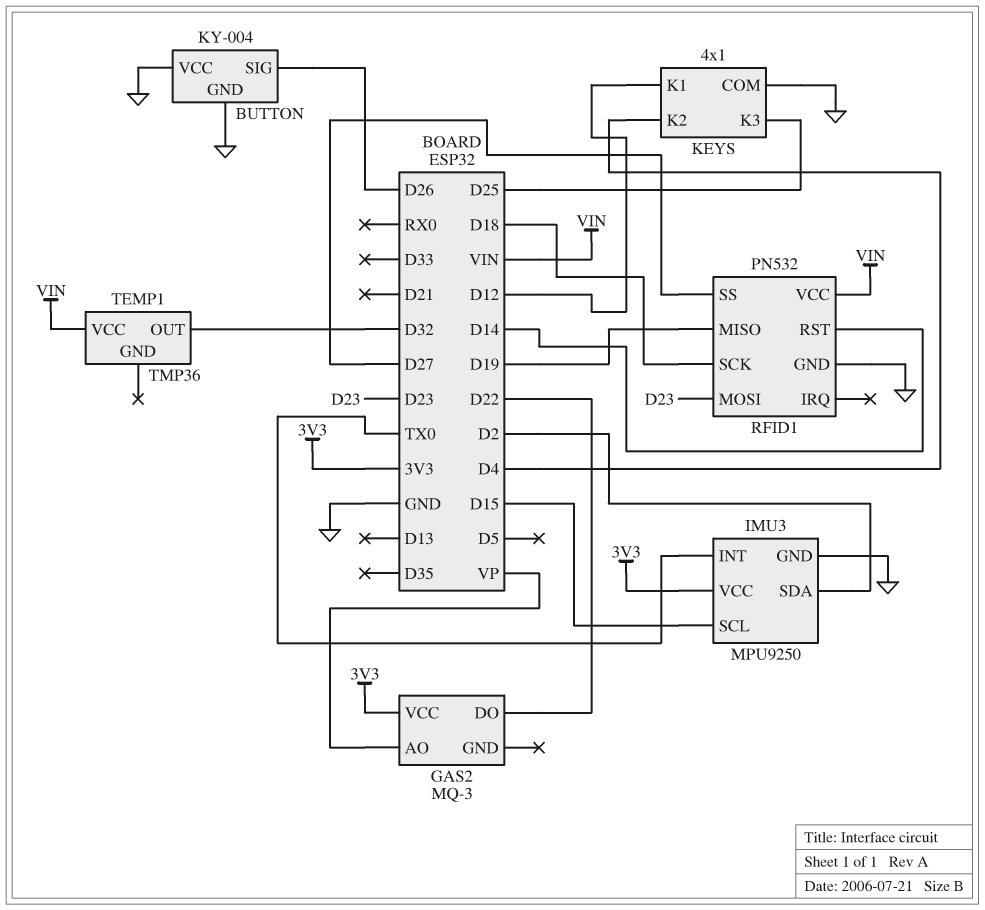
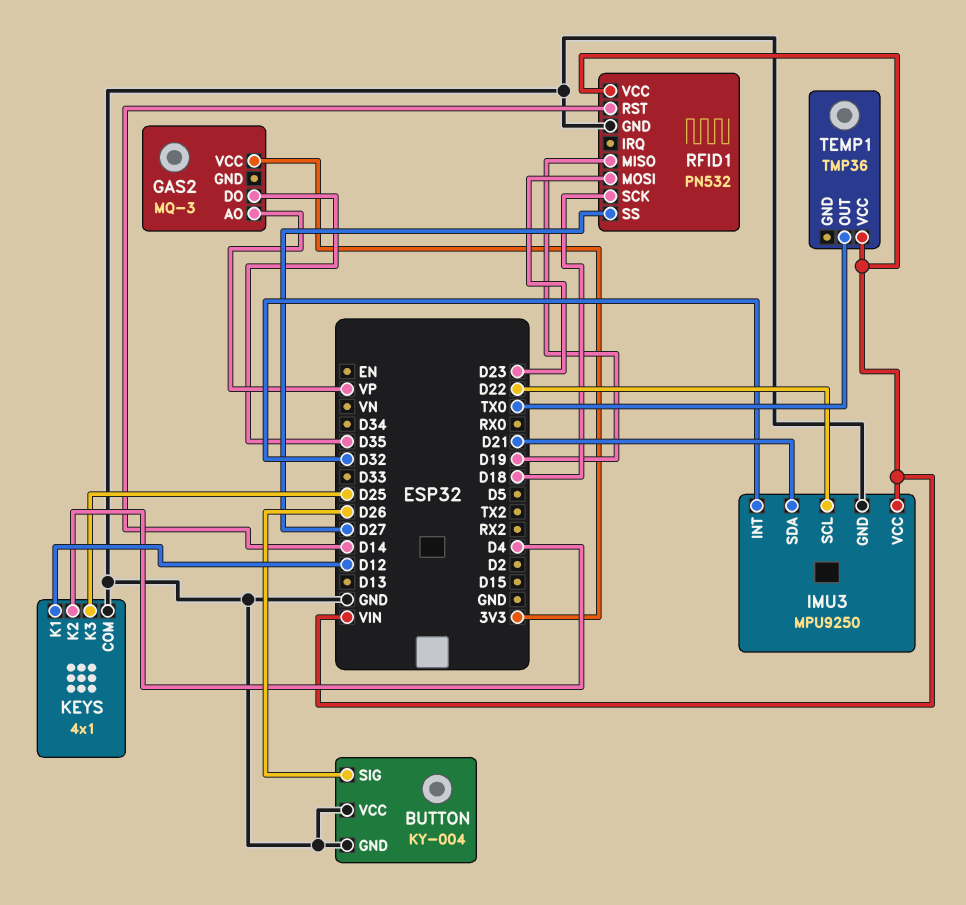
GAS2 pin DO: D22 -> D35
IMU3 pin INT: TX0 -> D32
IMU3 pin SCL: D15 -> D22
IMU3 pin SDA: D2 -> D21
IMU3 pin VCC: 3V3 -> VIN
TEMP1 pin OUT: D32 -> TX0

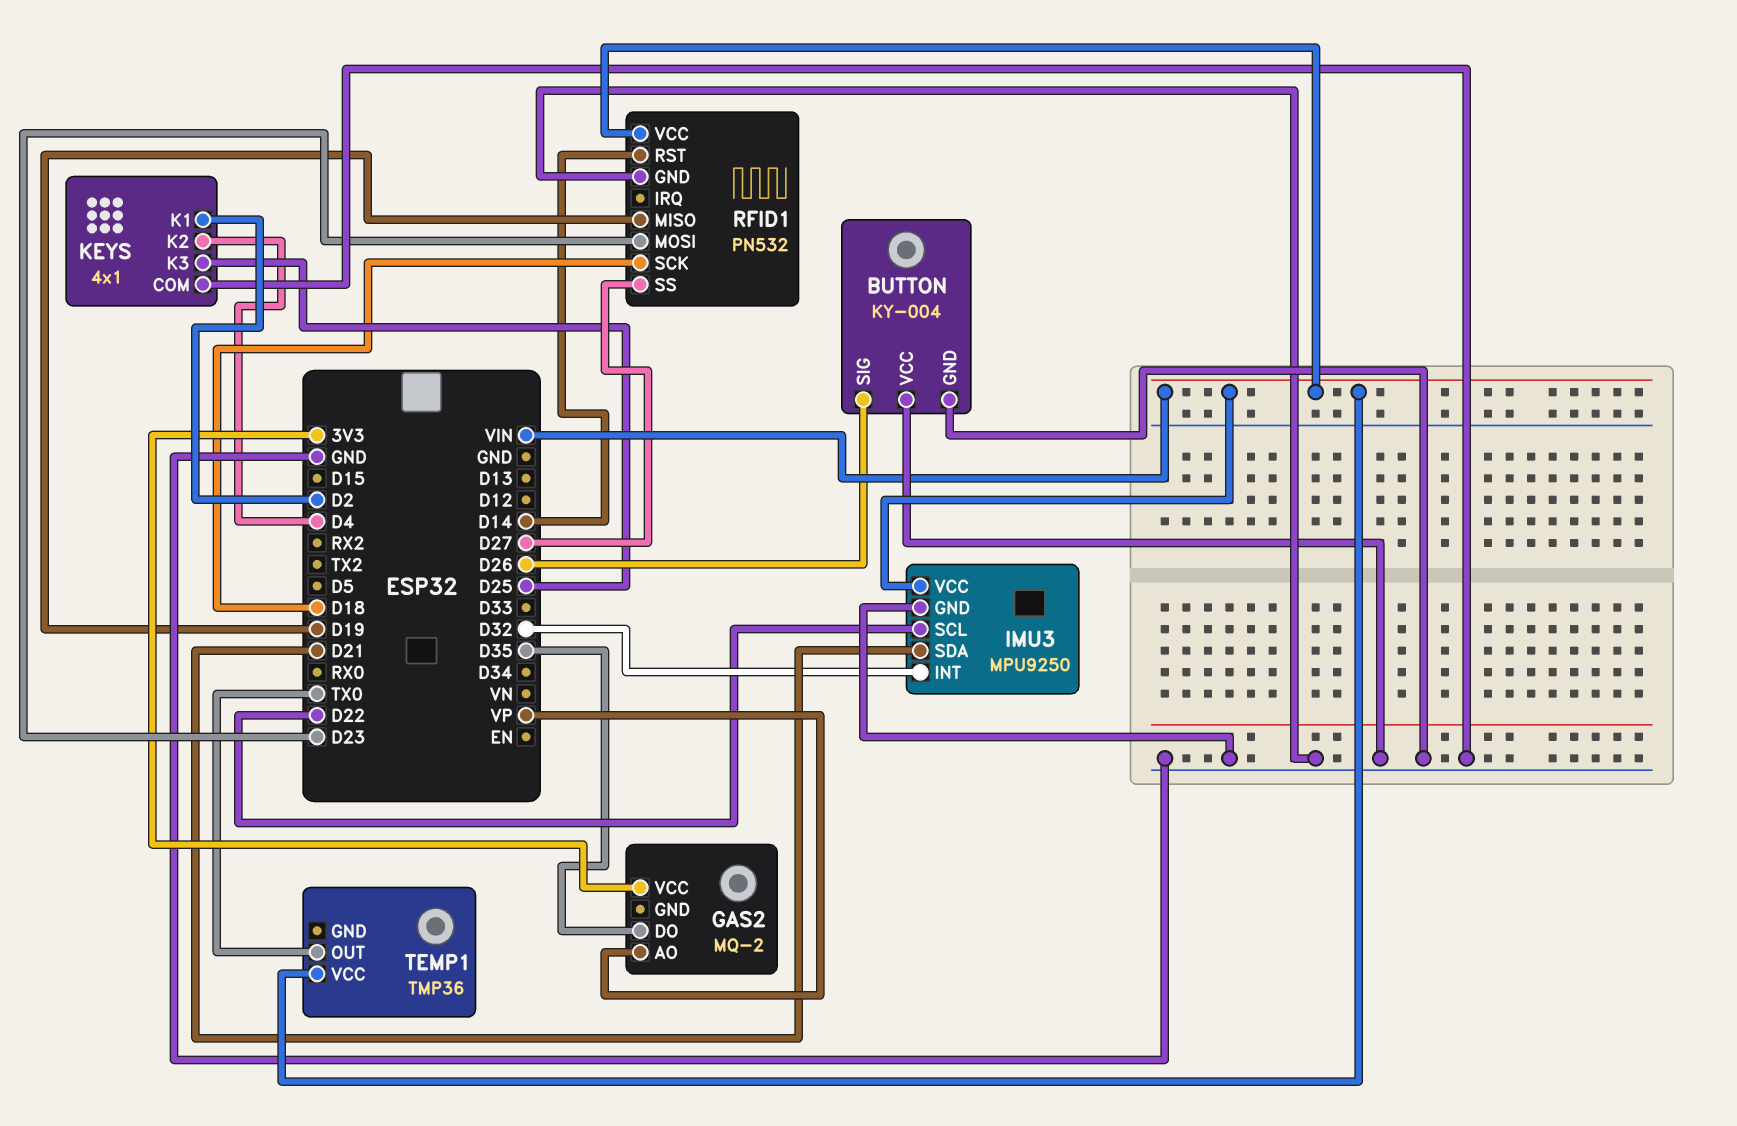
GAS2: MQ-3 -> MQ-2
KEYS pin K1: D12 -> D2

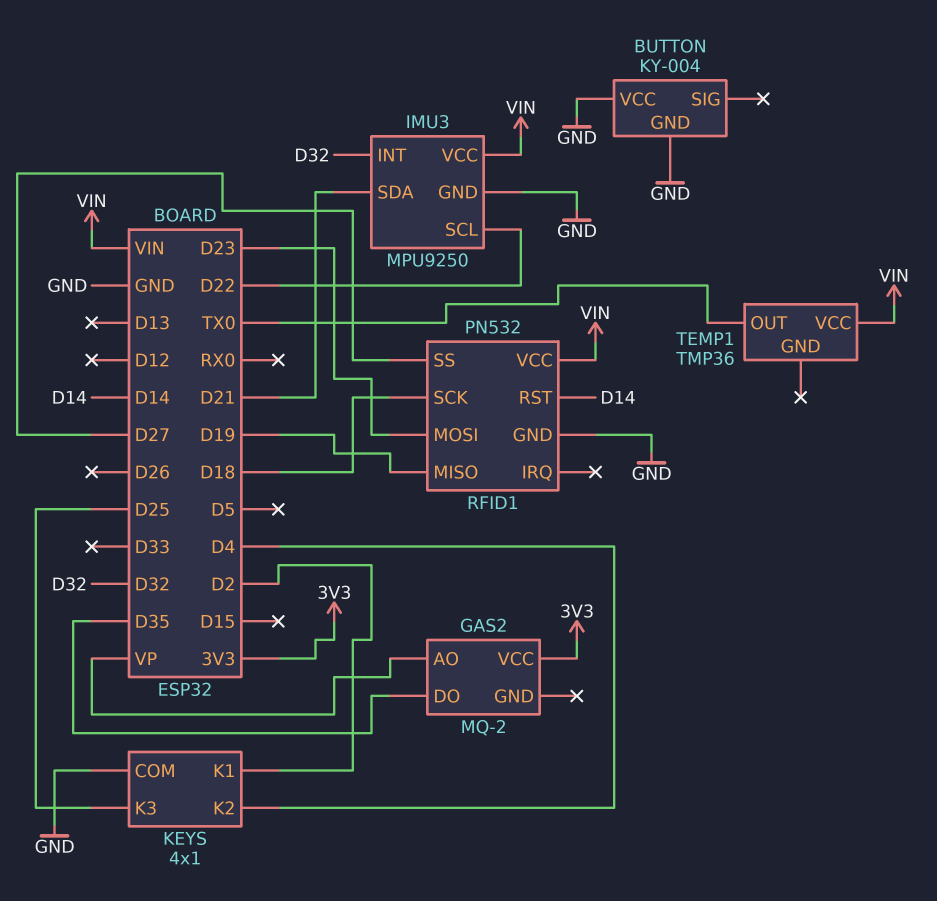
BUTTON pin SIG: D26 -> none

